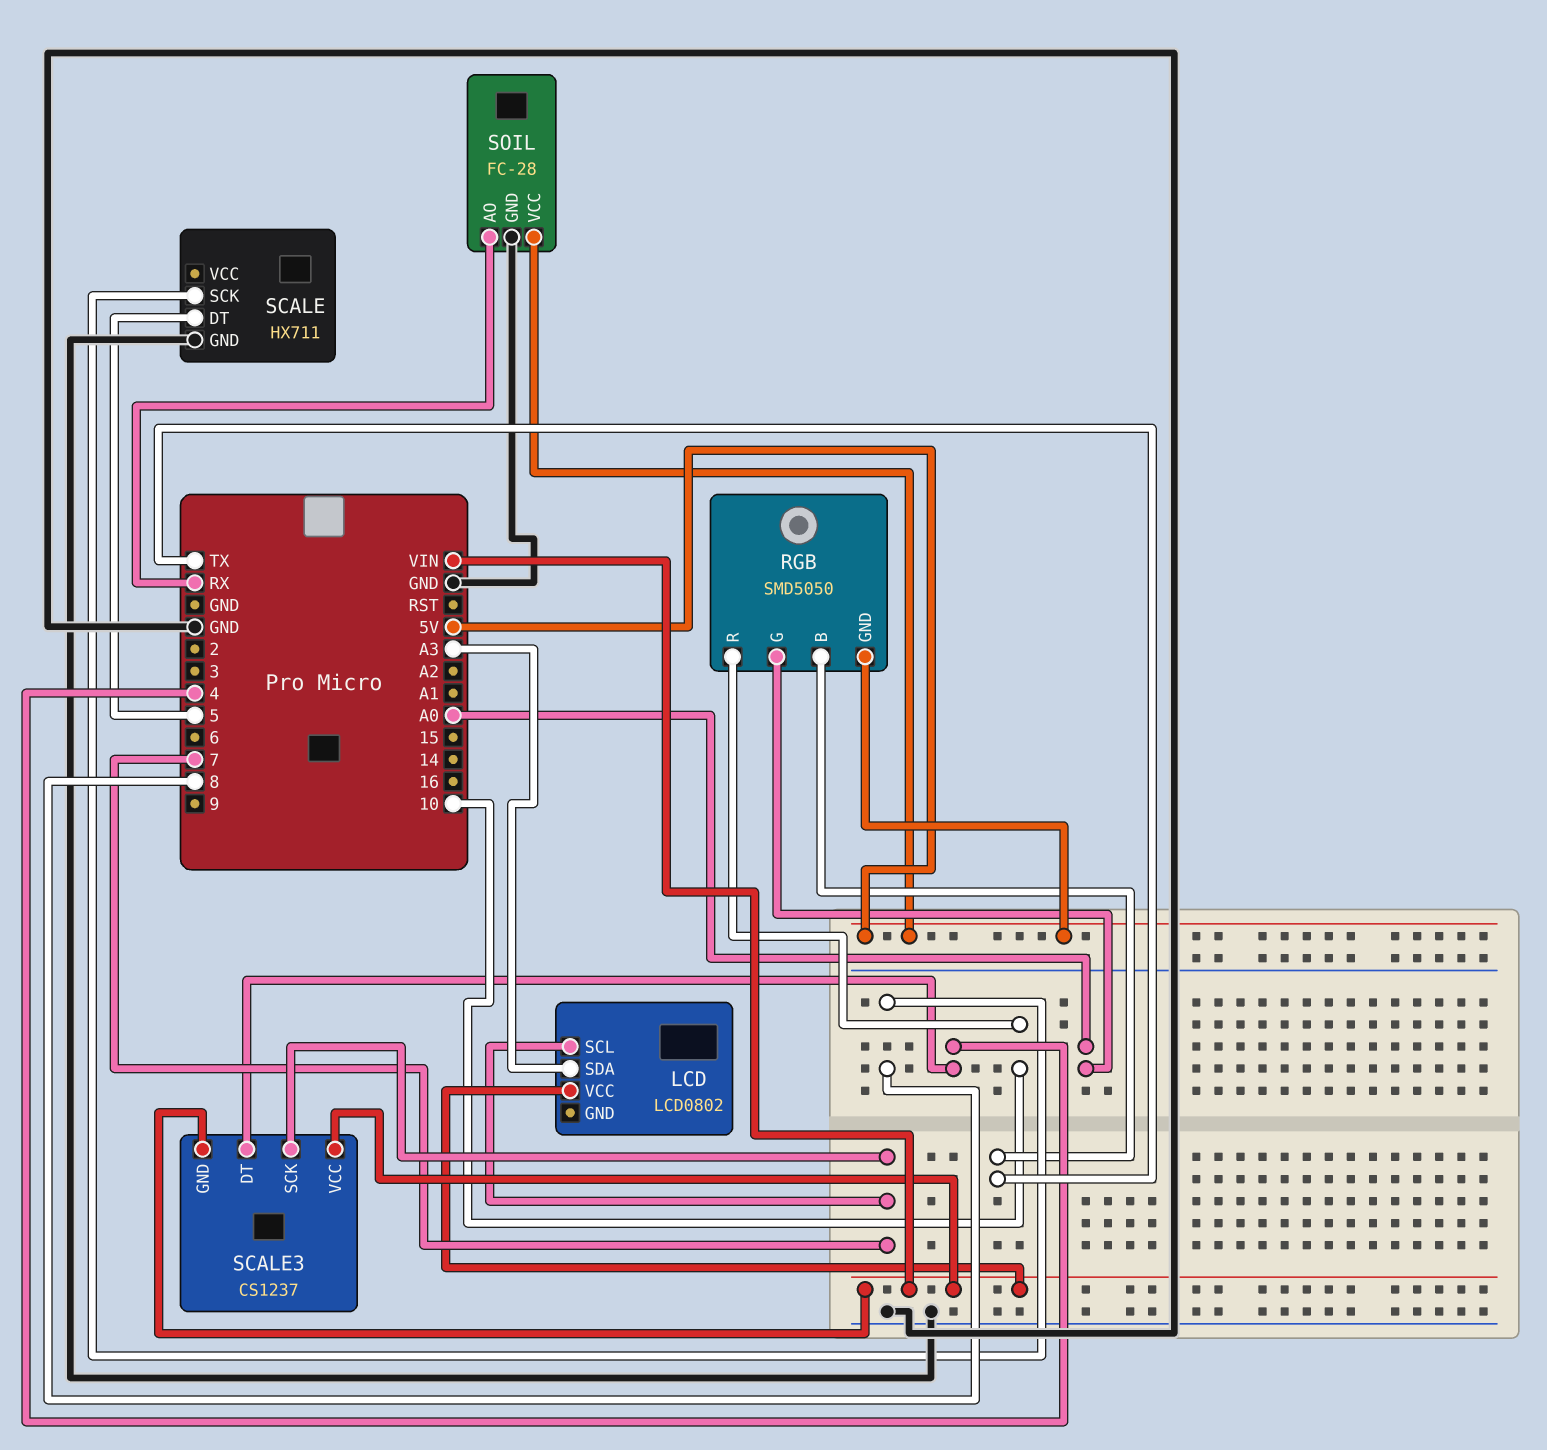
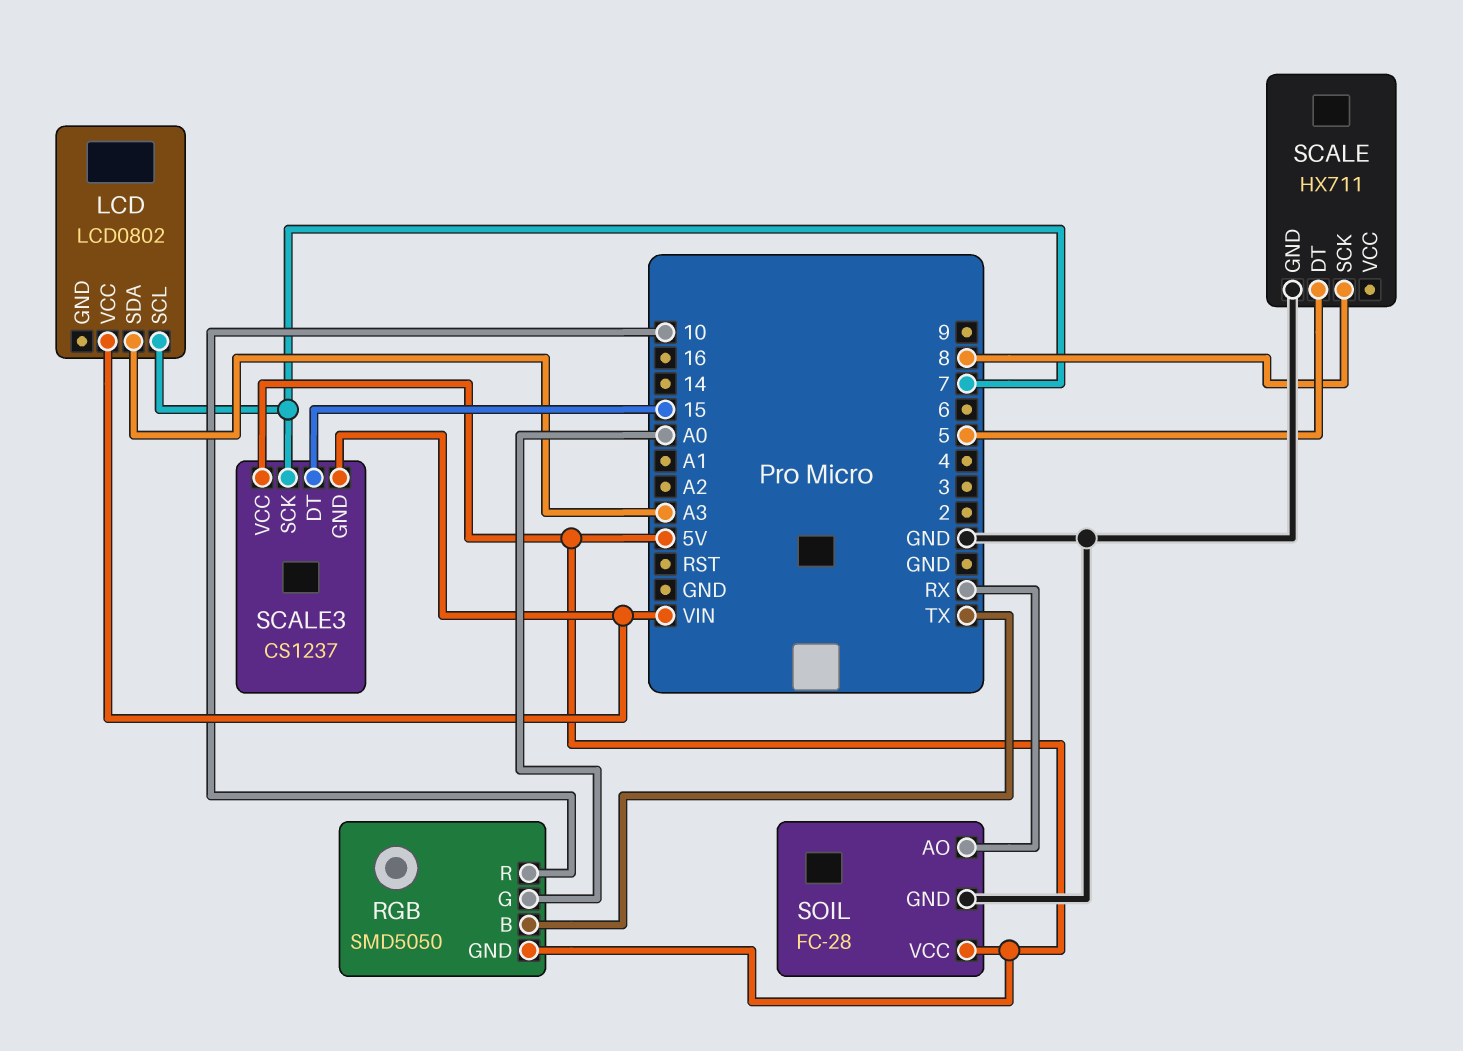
SCALE3 pin DT: 4 -> 15
SCALE3 pin VCC: VIN -> 5V

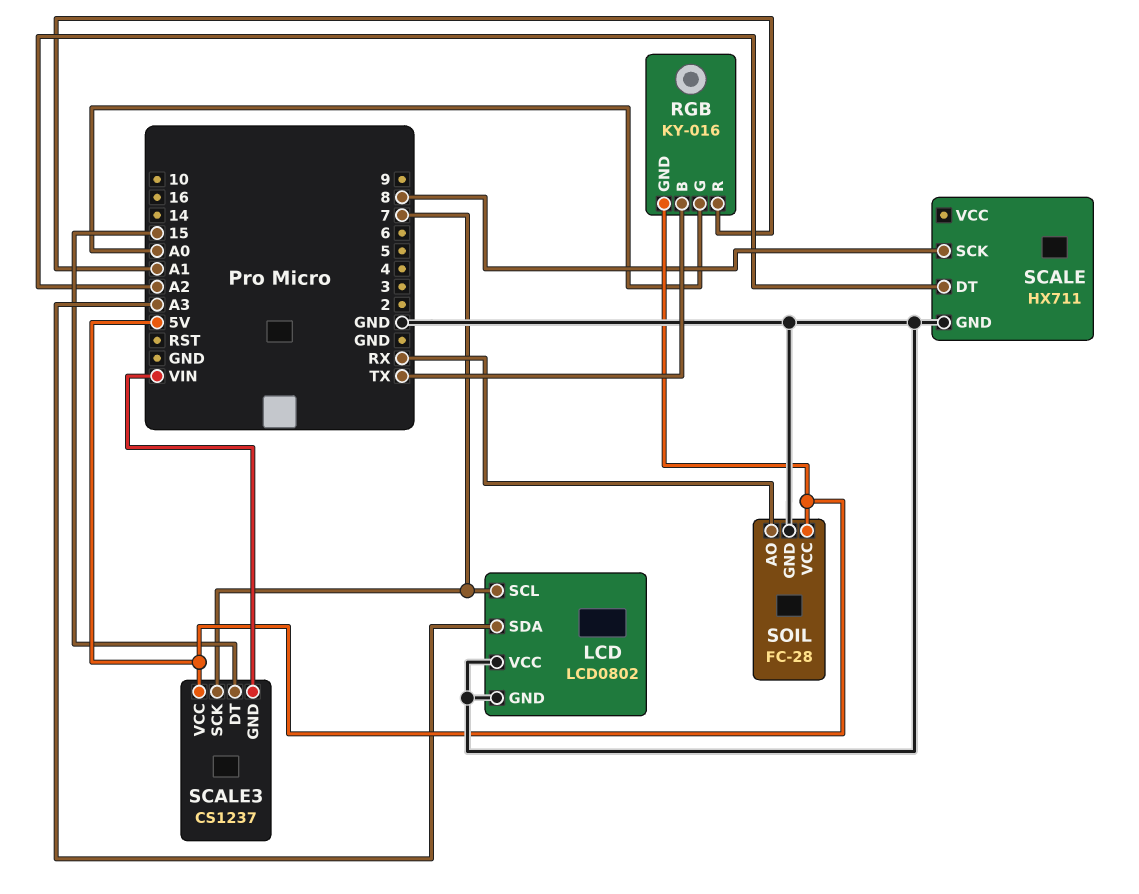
LCD pin GND: none -> GND
LCD pin VCC: VIN -> GND
RGB: SMD5050 -> KY-016
RGB pin R: 10 -> A1
SCALE pin DT: 5 -> A2

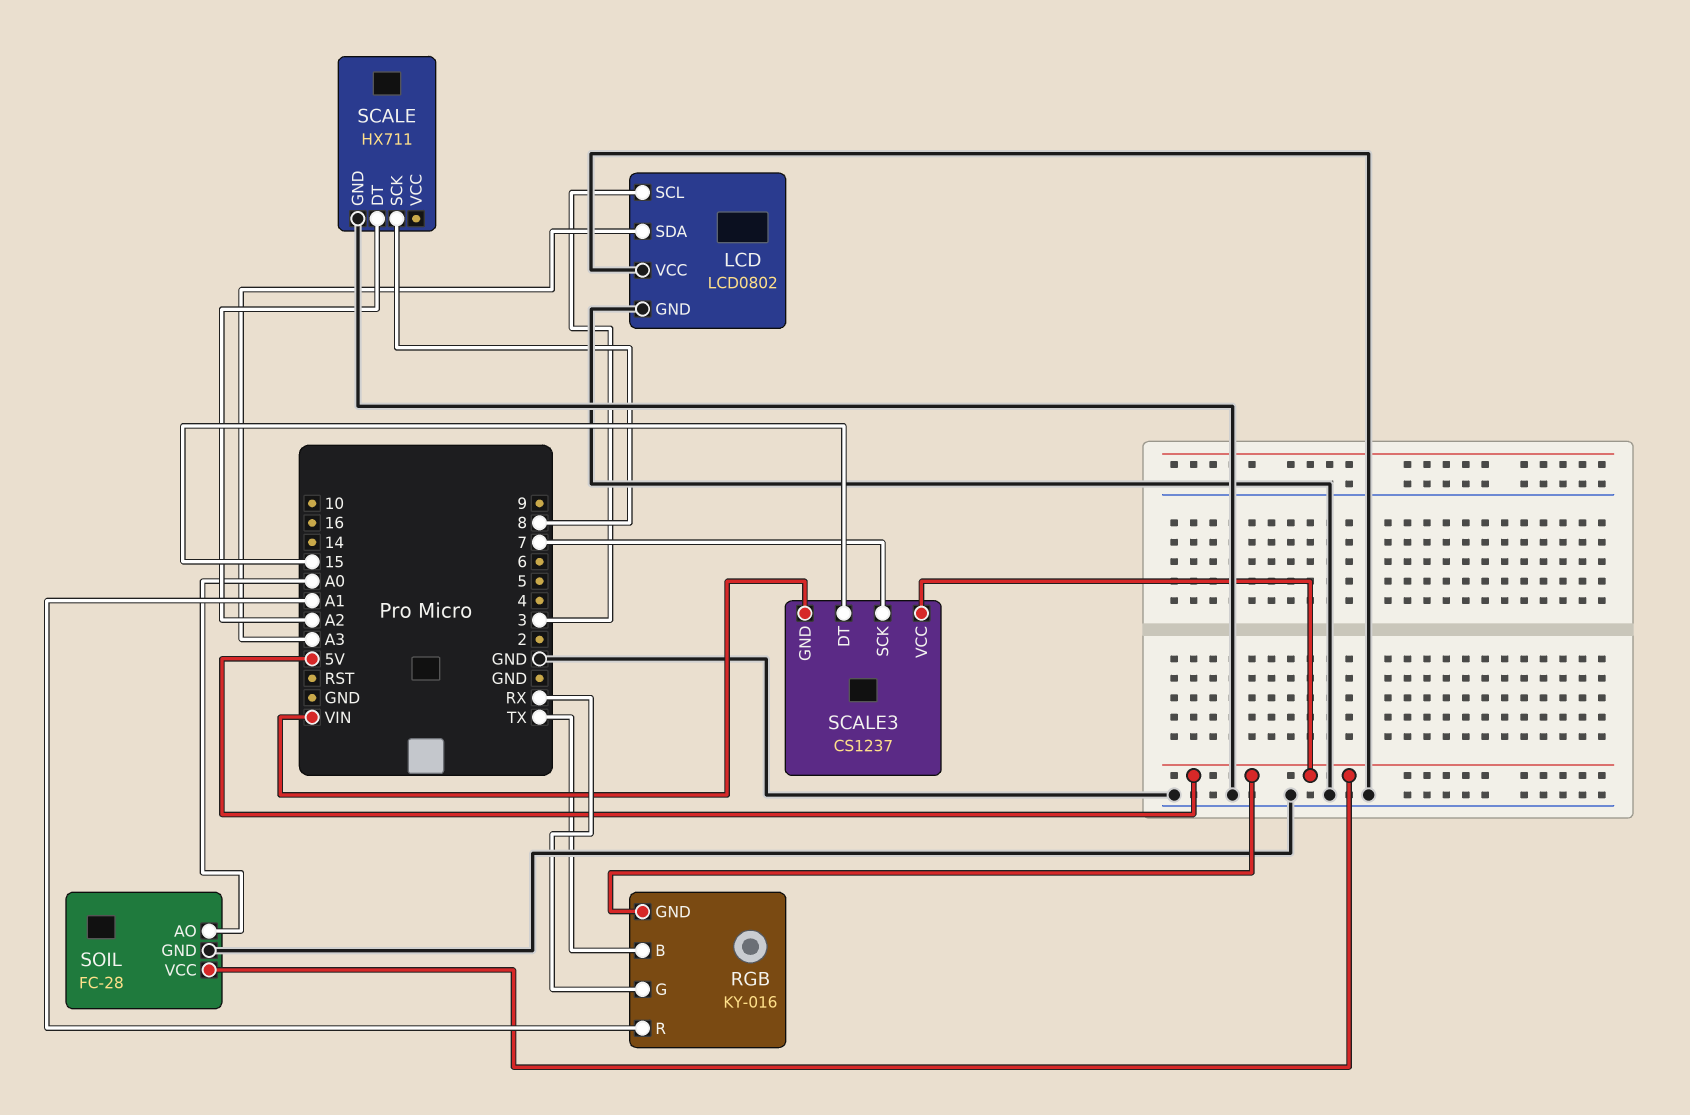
LCD pin SCL: 7 -> 3
RGB pin G: A0 -> RX
SOIL pin AO: RX -> A0

